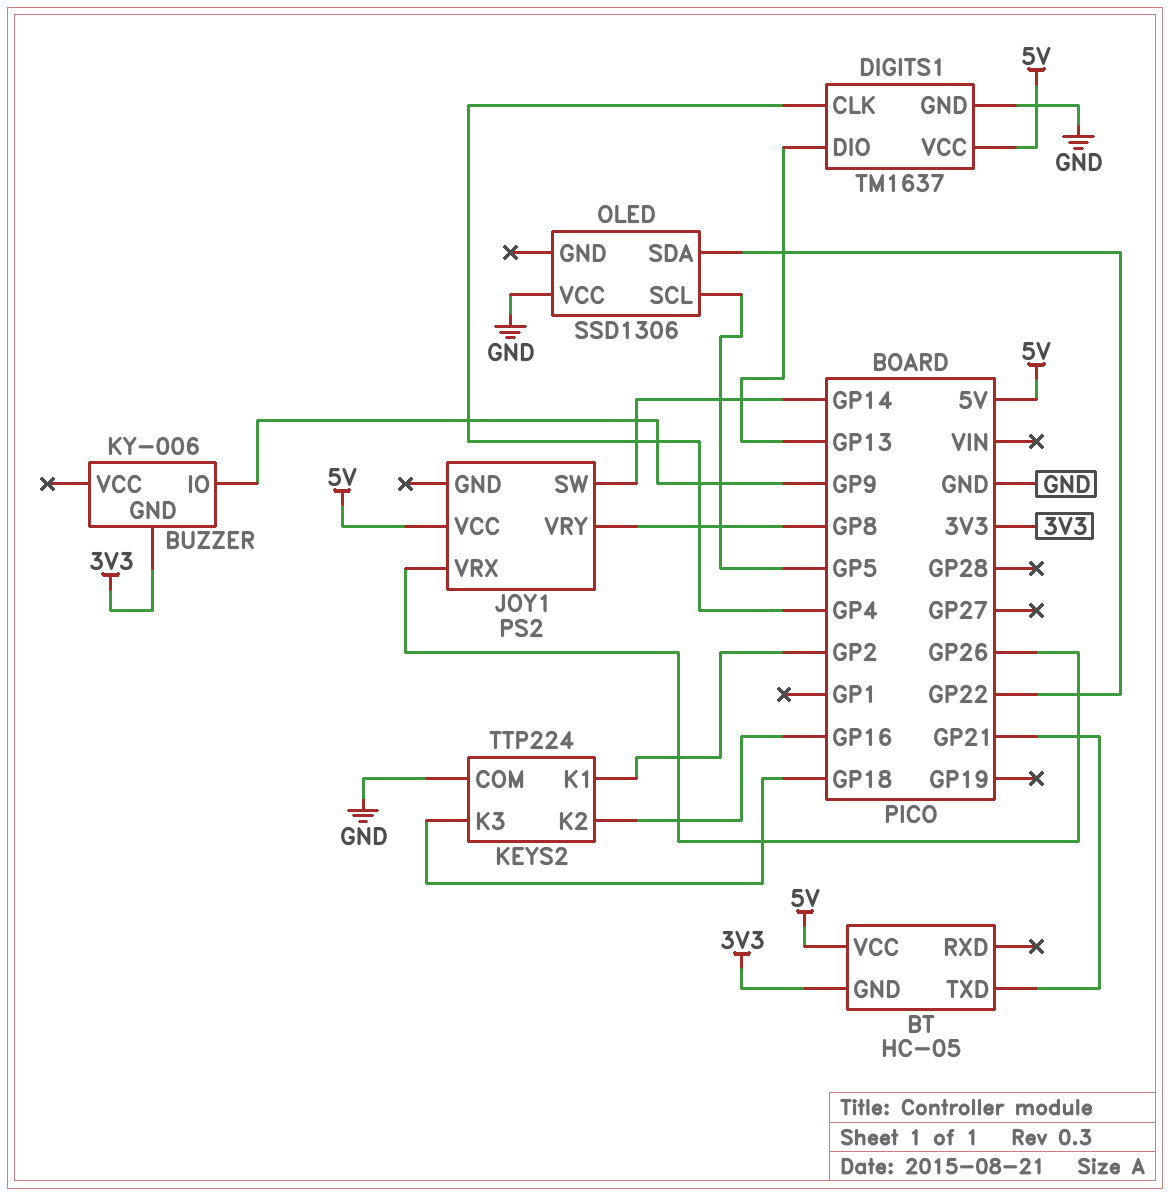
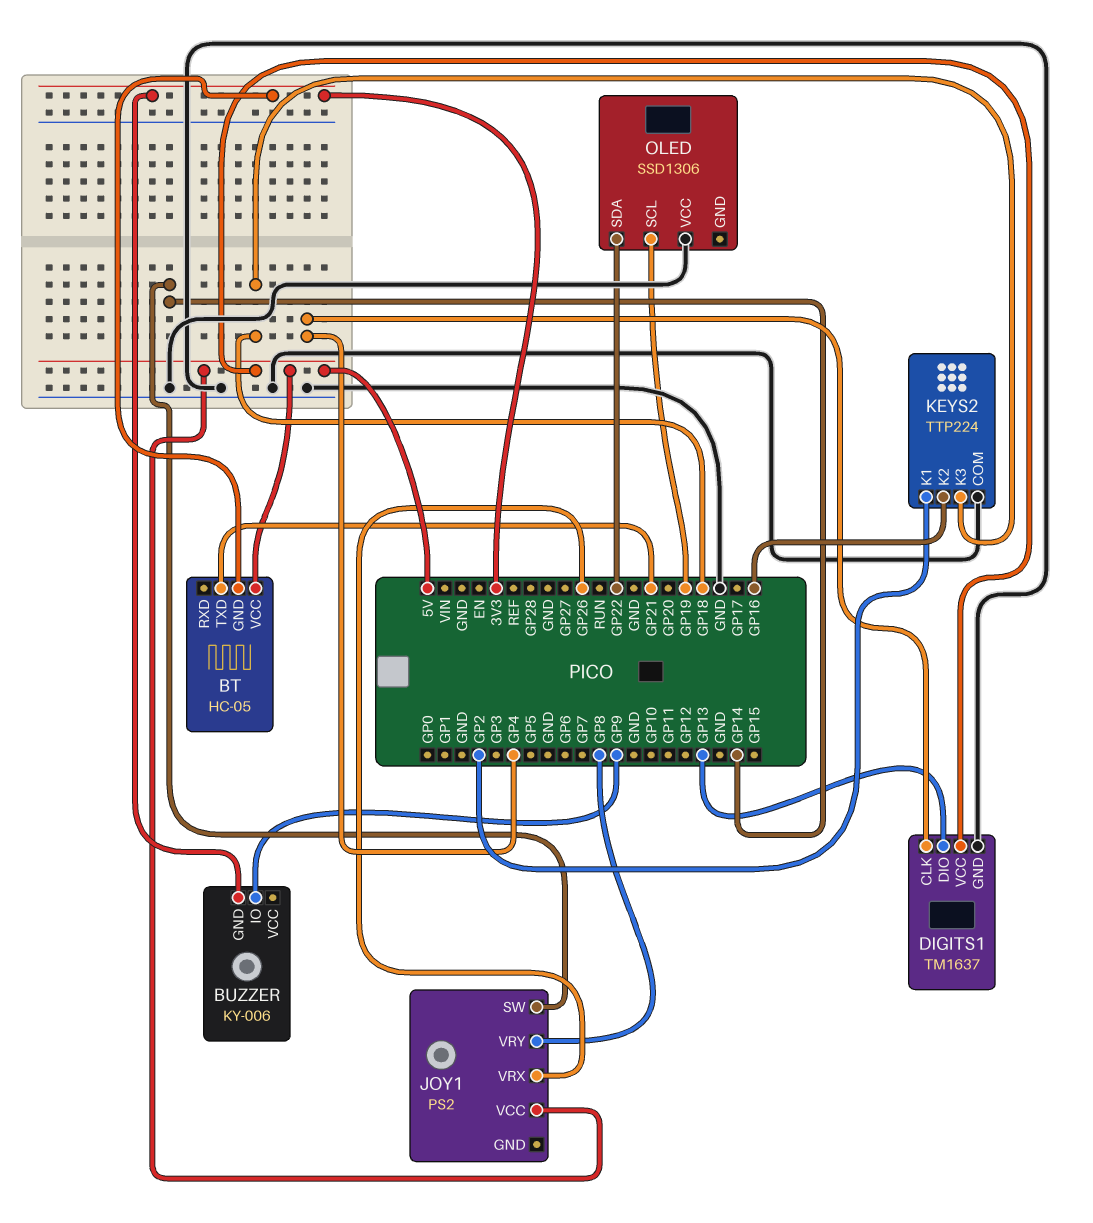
OLED pin SCL: GP5 -> GP19

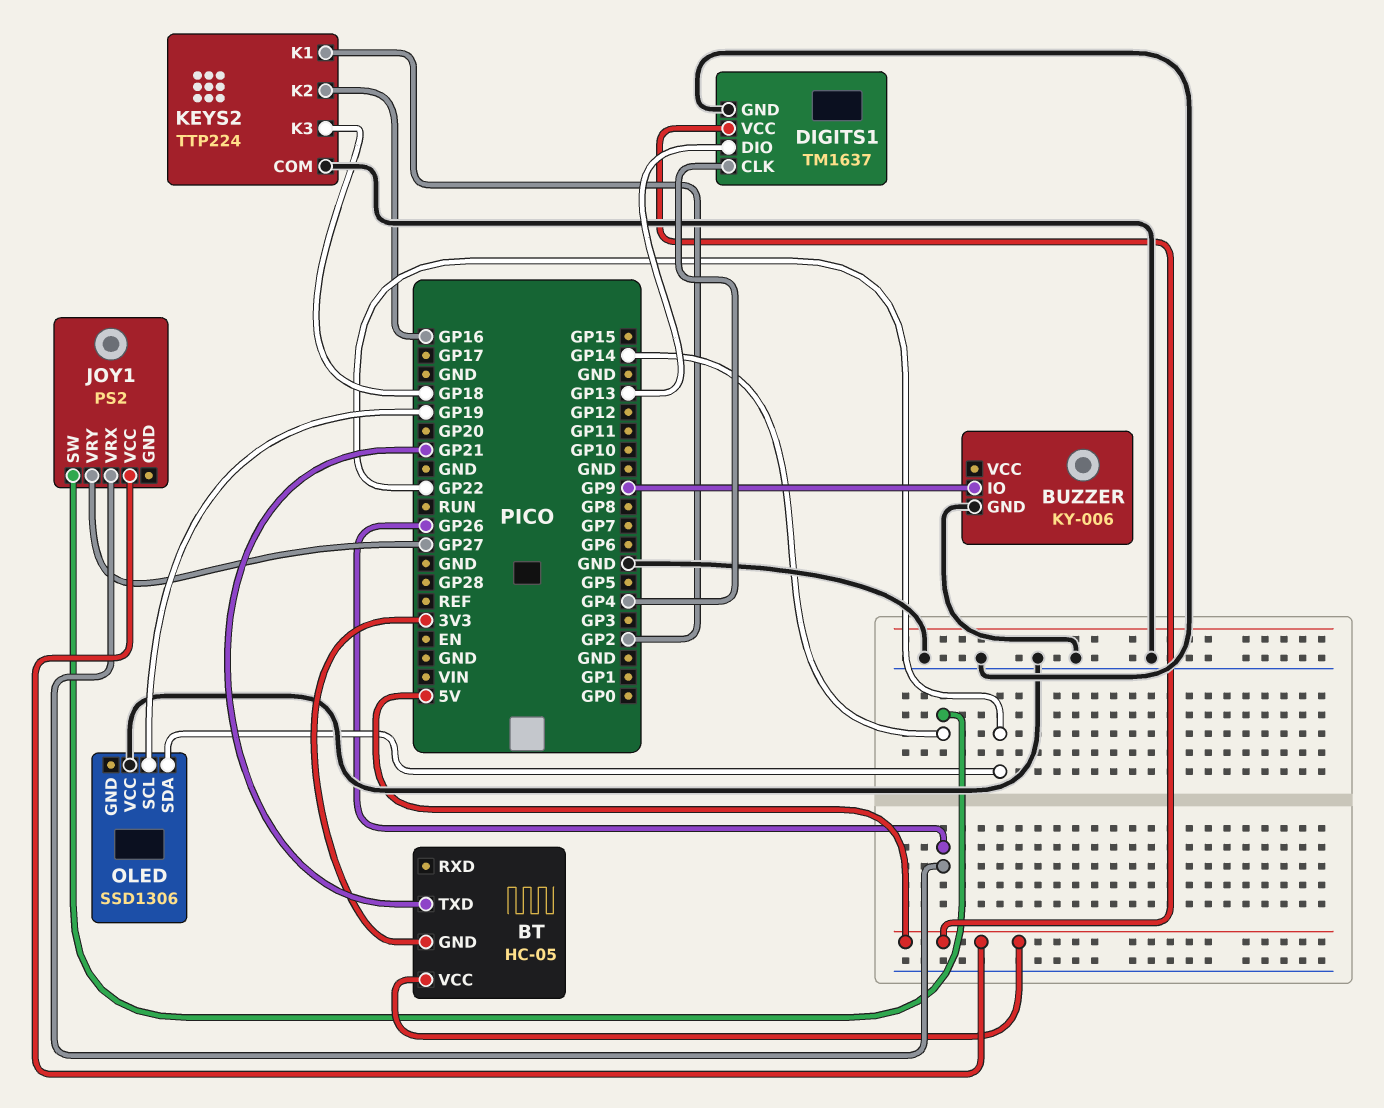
BUZZER pin GND: 3V3 -> GND
JOY1 pin VRY: GP8 -> GP27

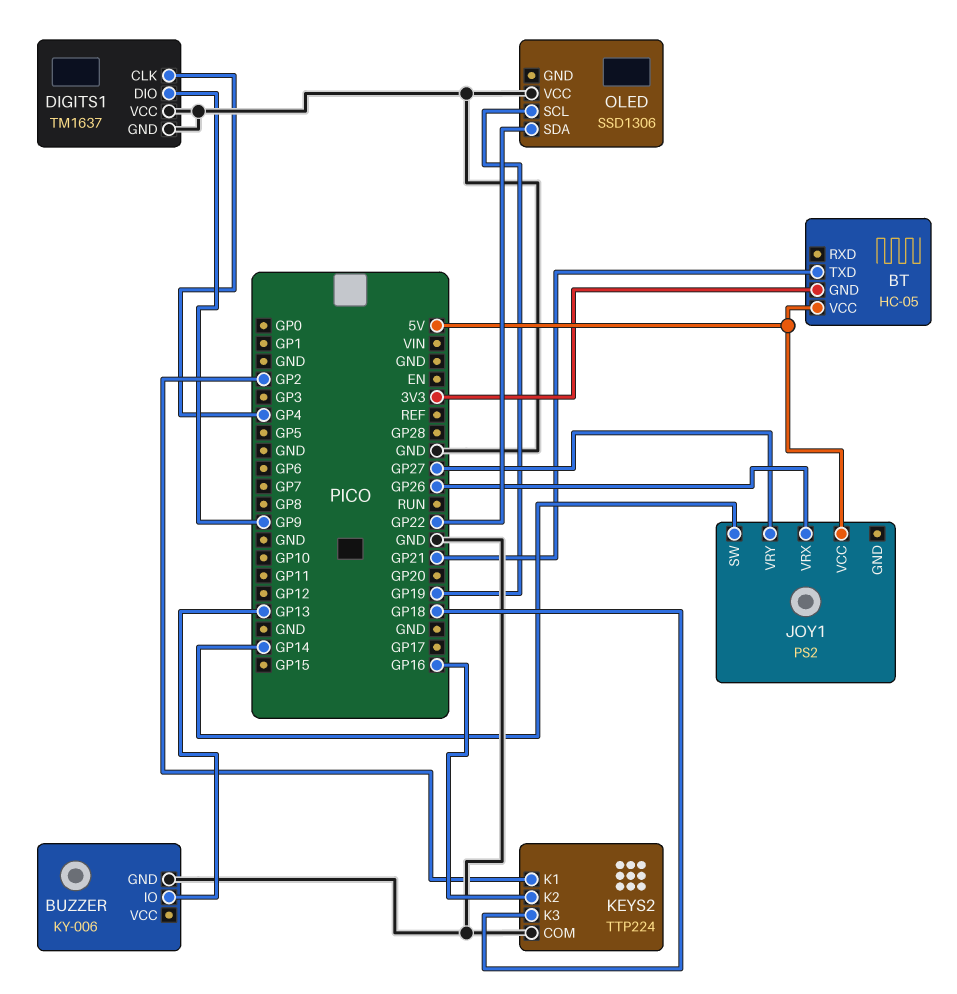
BUZZER pin IO: GP9 -> GP13
DIGITS1 pin DIO: GP13 -> GP9
DIGITS1 pin VCC: 5V -> GND

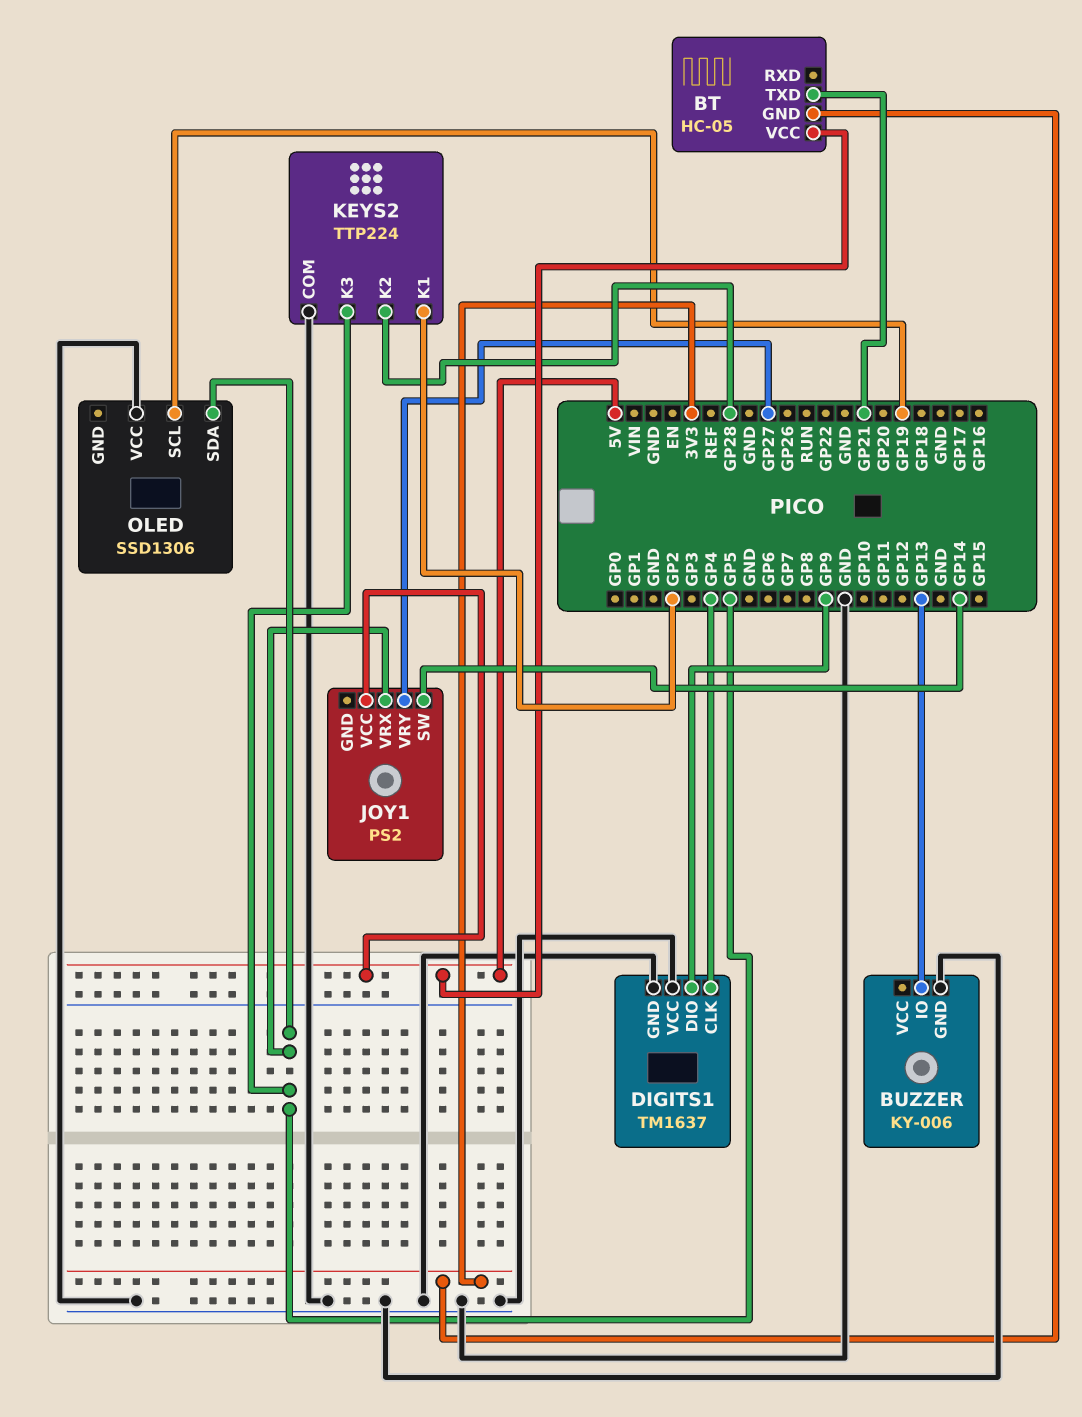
JOY1 pin VRX: GP26 -> GP5
KEYS2 pin K2: GP16 -> GP28
KEYS2 pin K3: GP18 -> GP5
OLED pin SDA: GP22 -> GP5

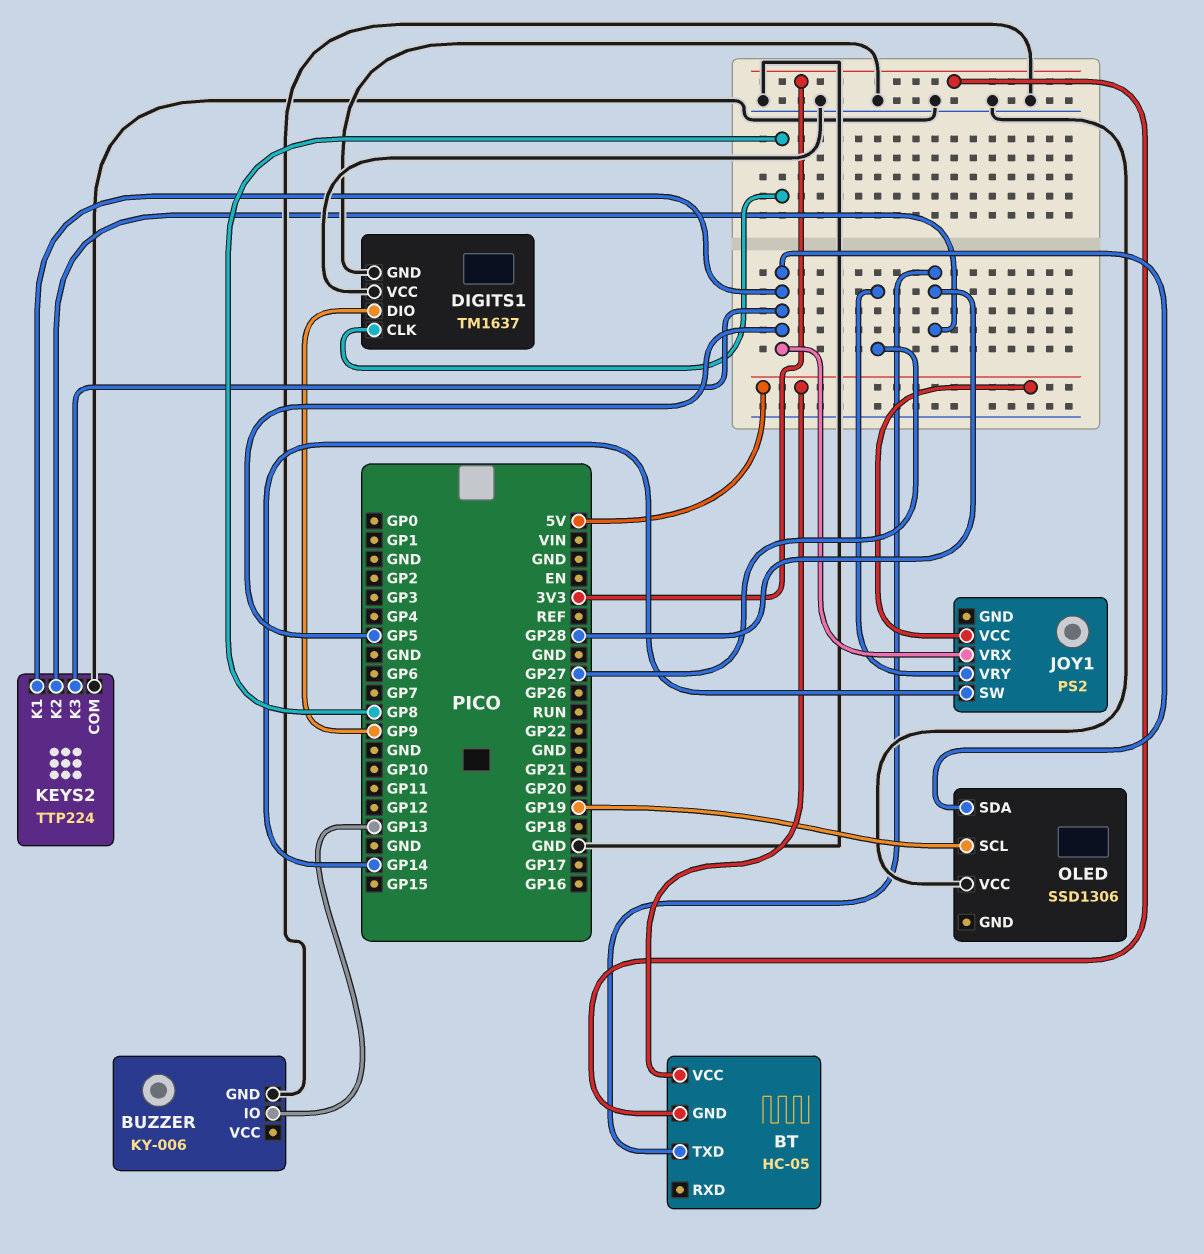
BT pin TXD: GP21 -> GP28
DIGITS1 pin CLK: GP4 -> GP8
KEYS2 pin K1: GP2 -> GP5

